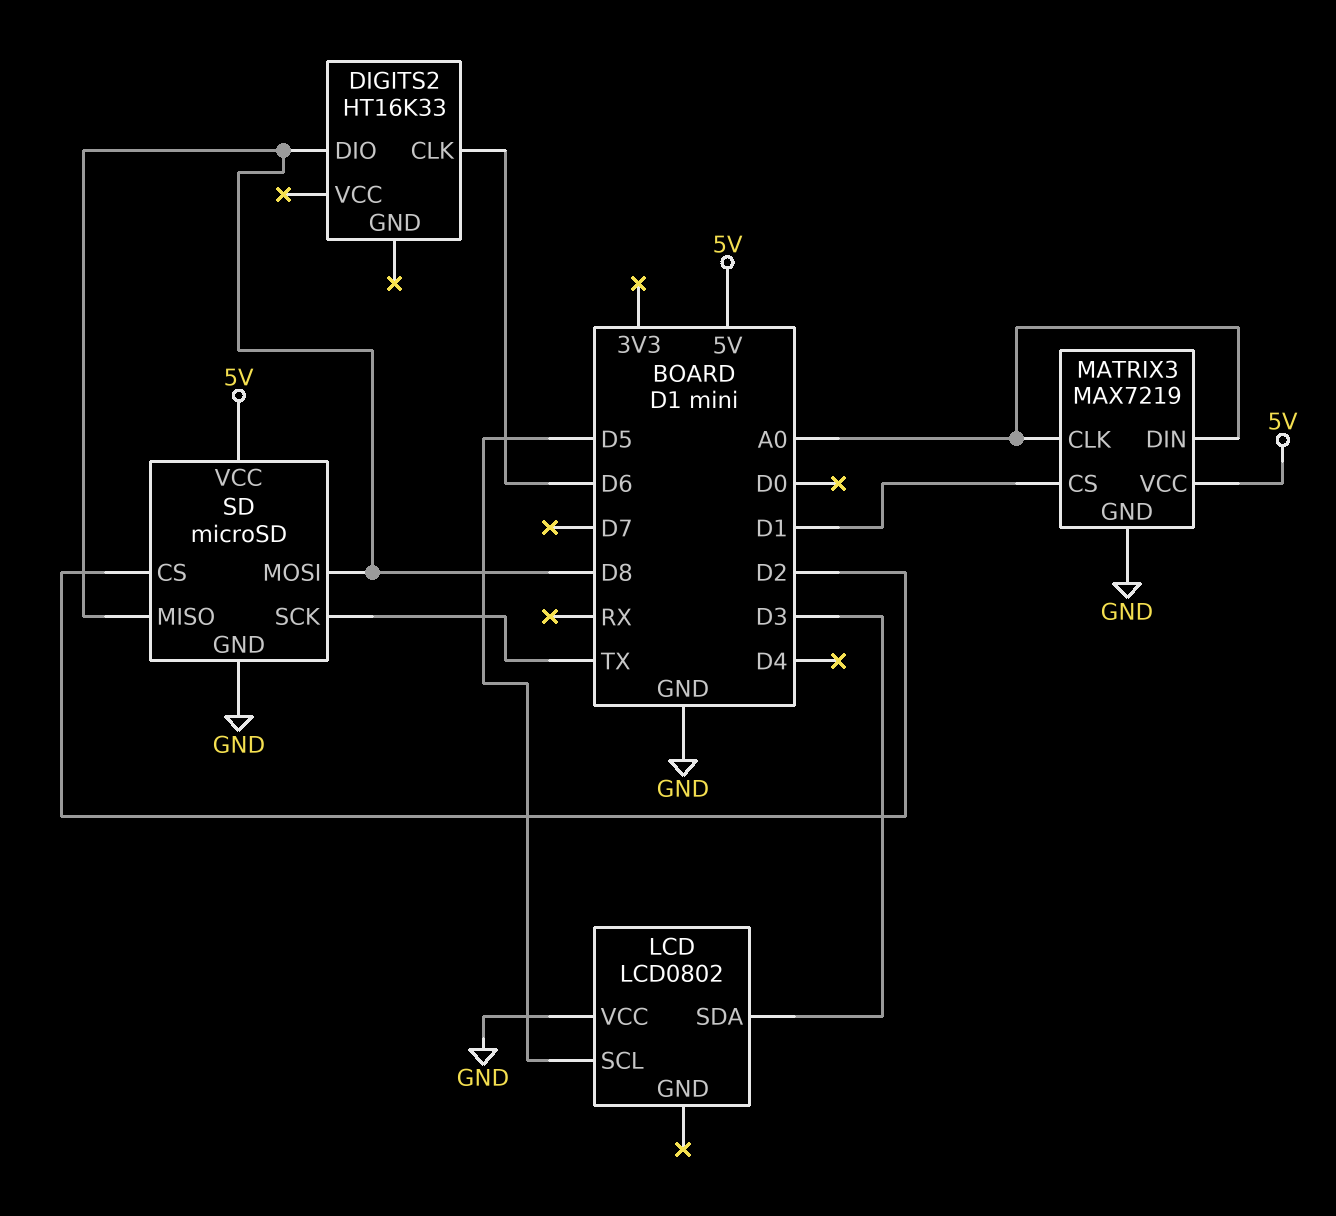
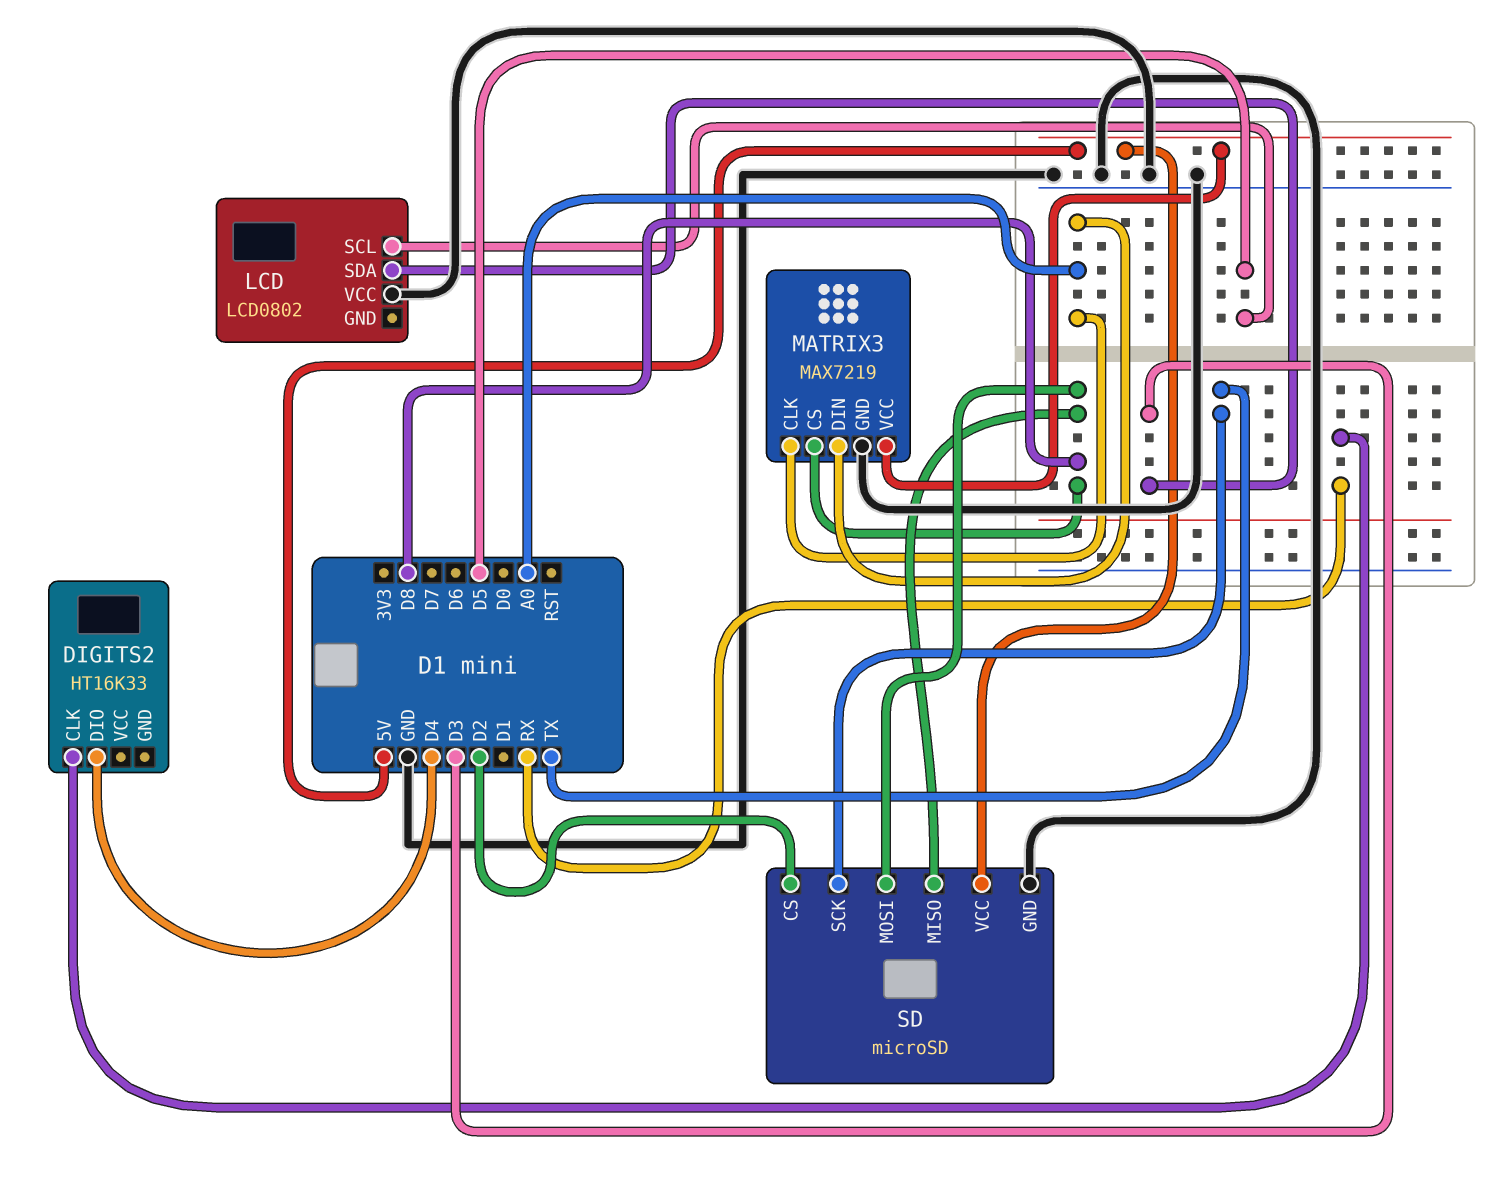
DIGITS2 pin CLK: D6 -> RX
DIGITS2 pin DIO: D8 -> D4
MATRIX3 pin CS: D1 -> D8

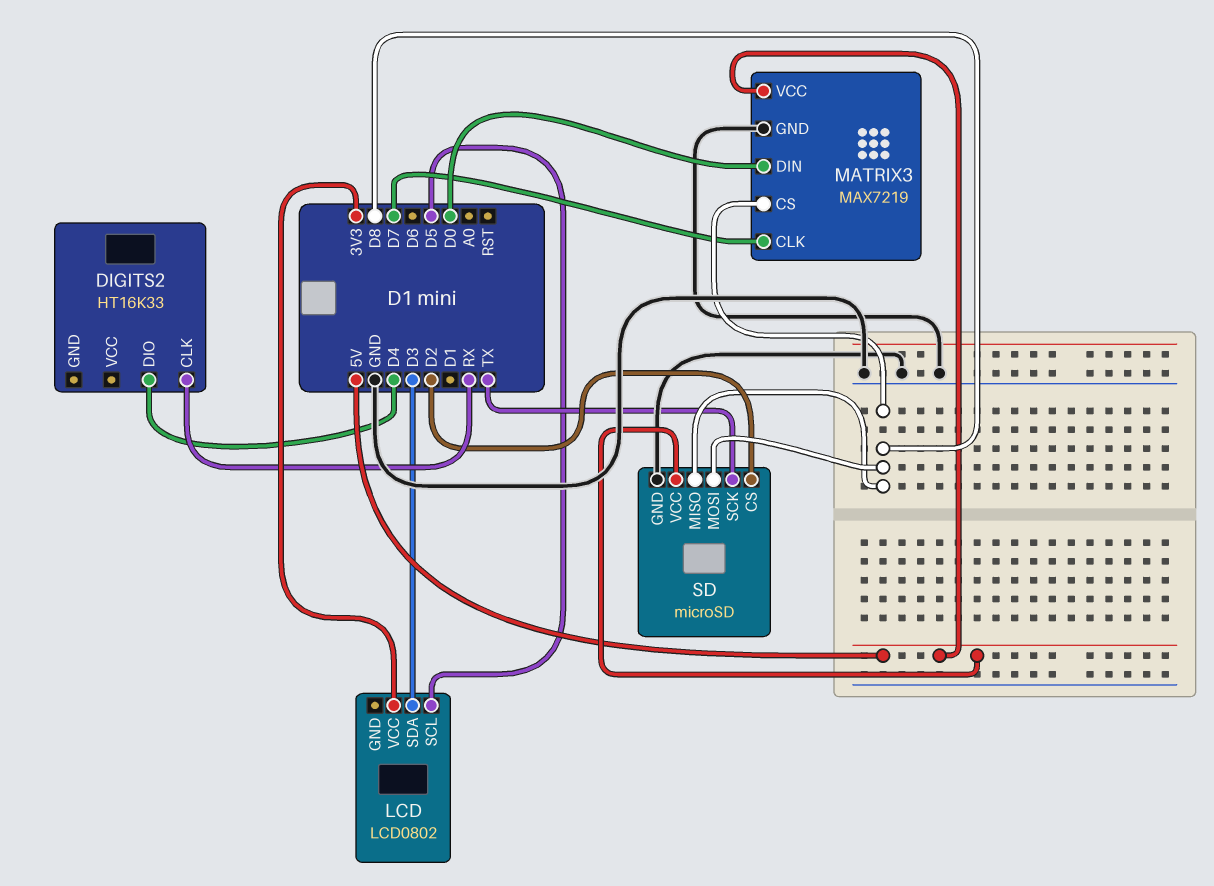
LCD pin VCC: GND -> 3V3
MATRIX3 pin CLK: A0 -> D7
MATRIX3 pin DIN: A0 -> D0

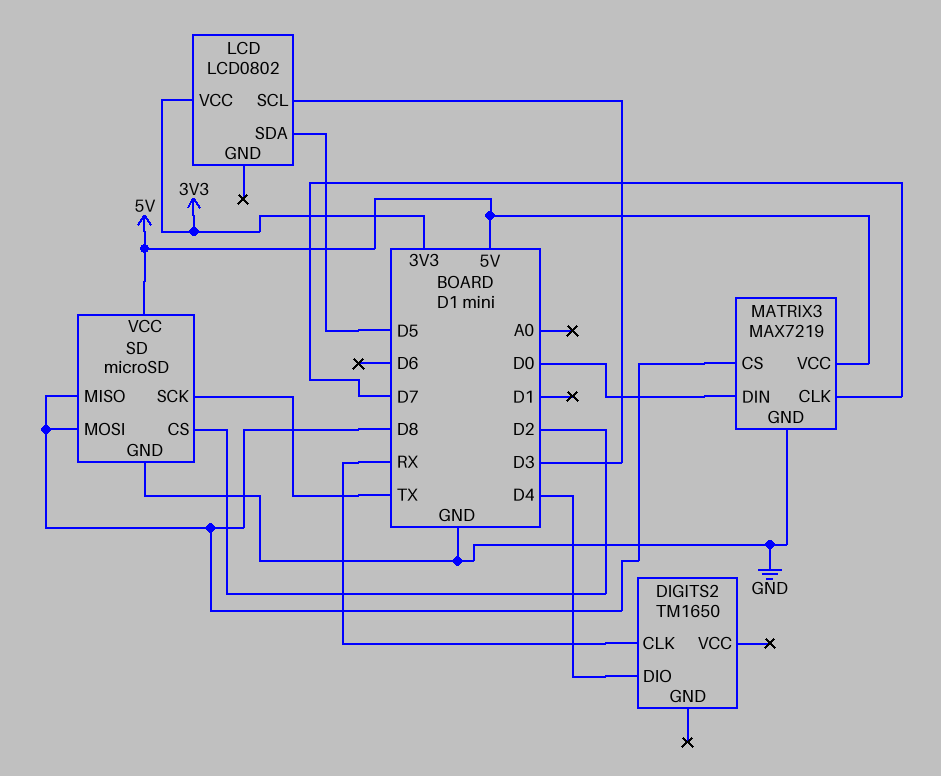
DIGITS2: HT16K33 -> TM1650
LCD pin SCL: D5 -> D3
LCD pin SDA: D3 -> D5

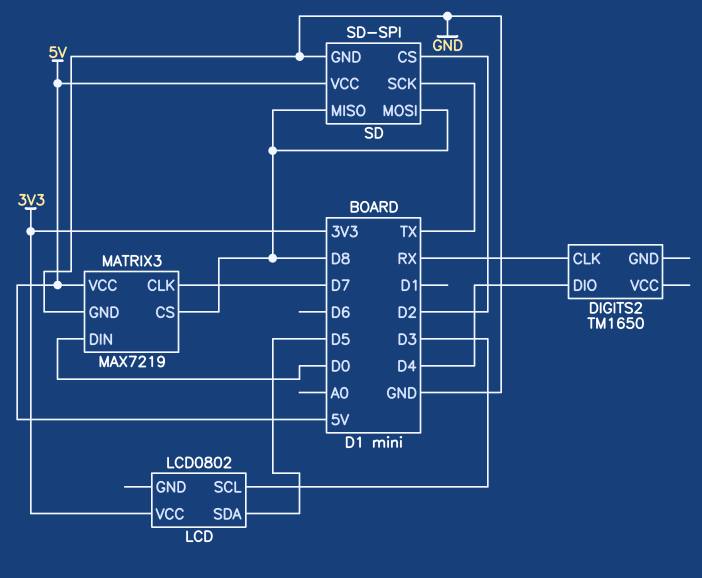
SD: microSD -> SD-SPI

